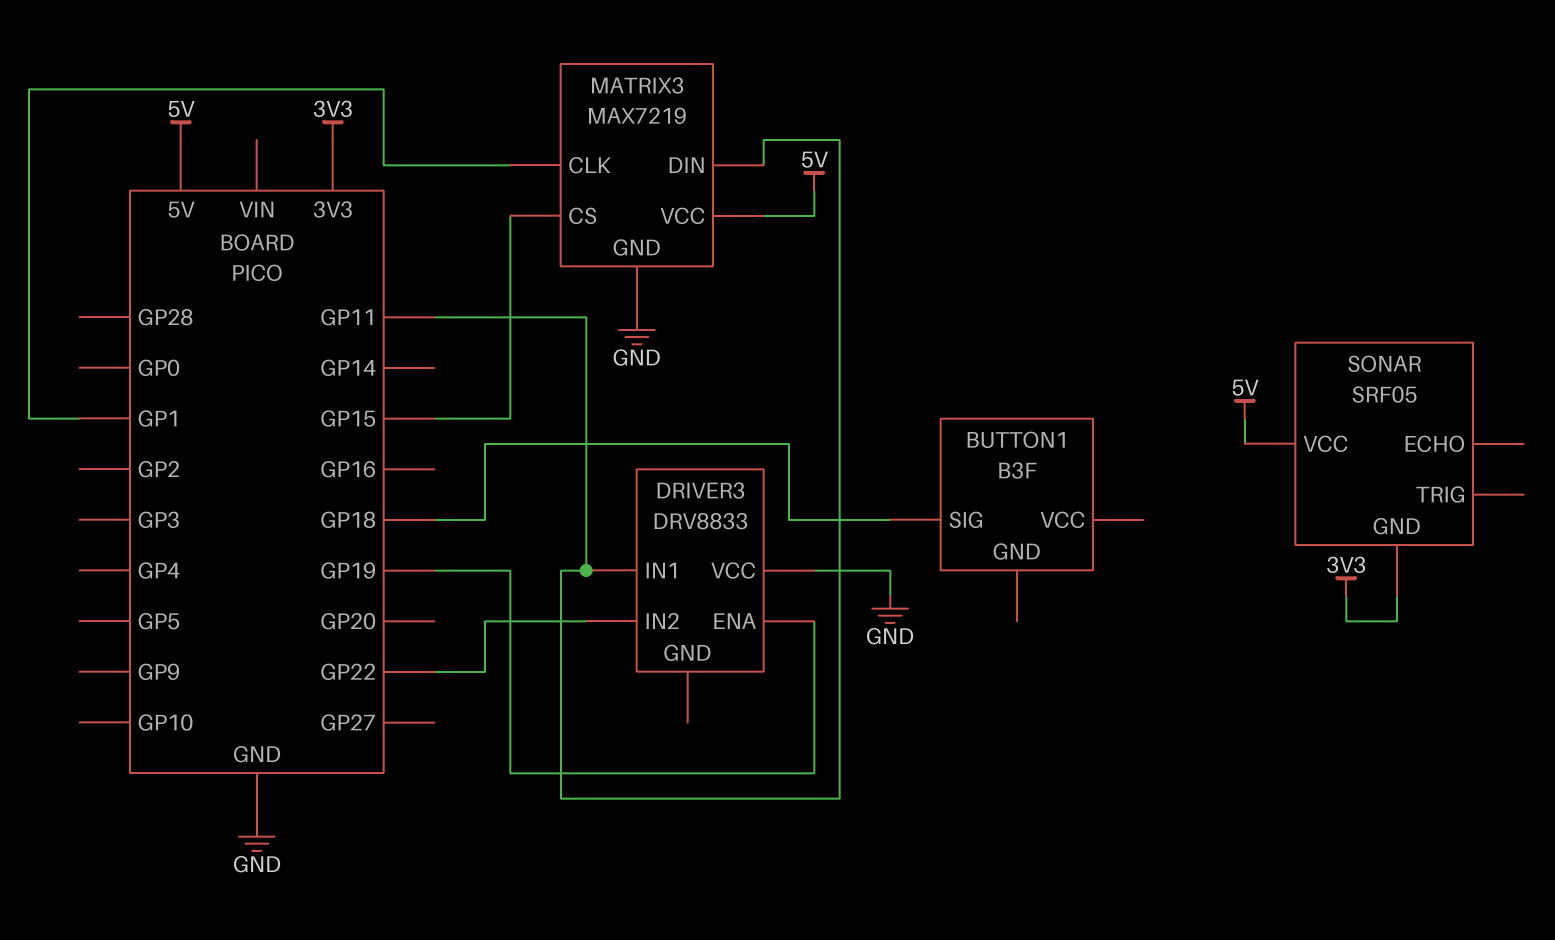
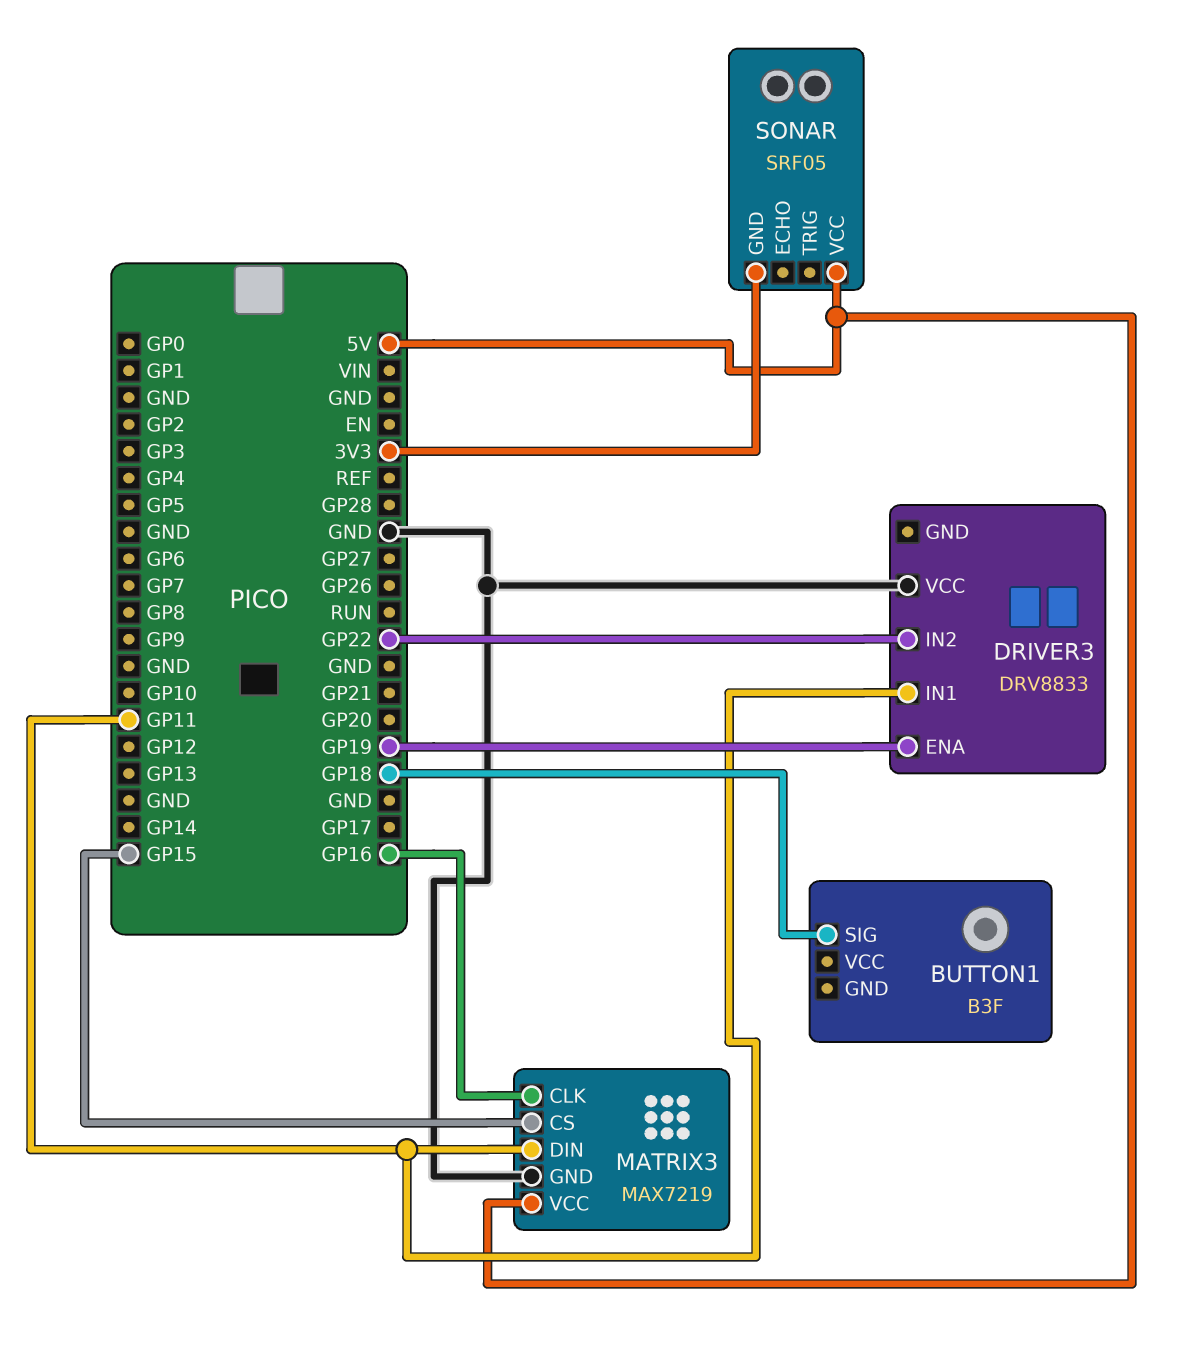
MATRIX3 pin CLK: GP1 -> GP16

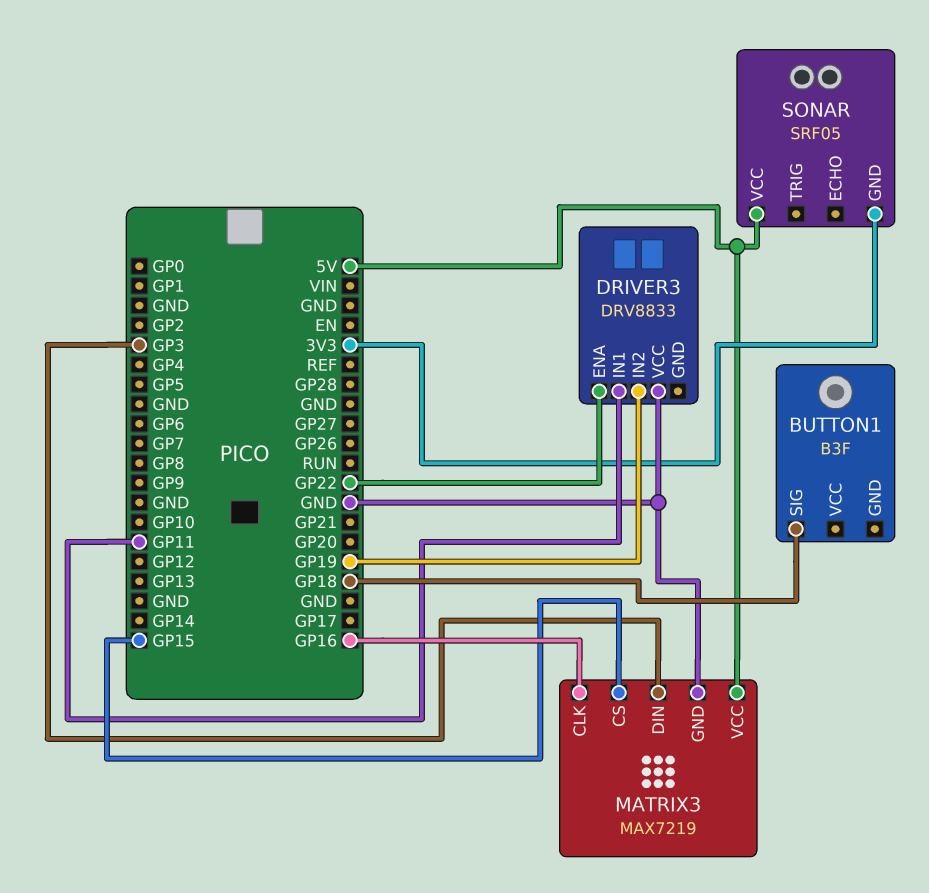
DRIVER3 pin ENA: GP19 -> GP22
DRIVER3 pin IN2: GP22 -> GP19
MATRIX3 pin DIN: GP11 -> GP3

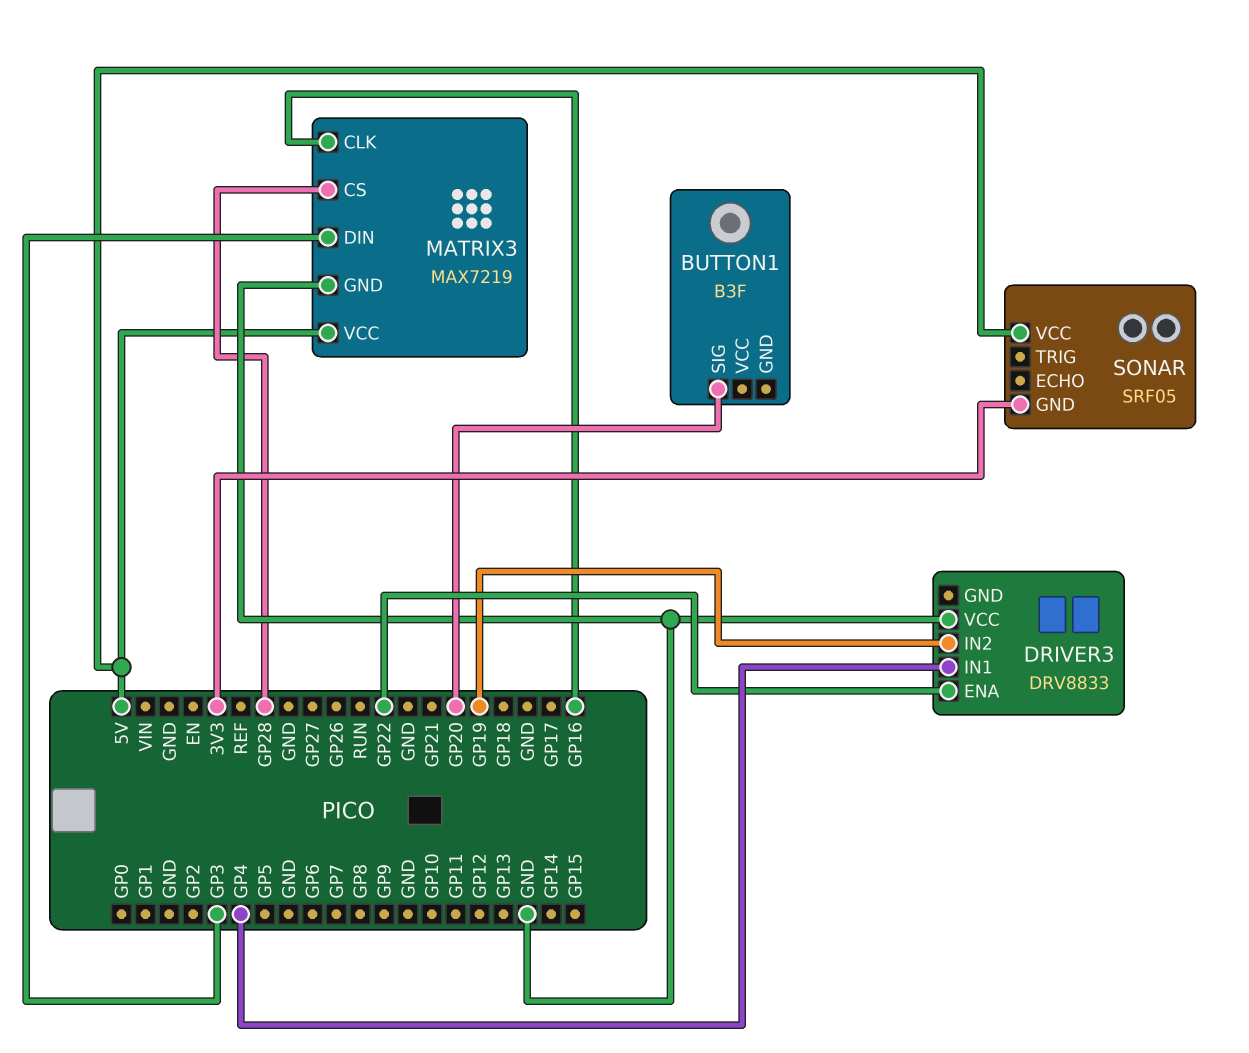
BUTTON1 pin SIG: GP18 -> GP20
DRIVER3 pin IN1: GP11 -> GP4
MATRIX3 pin CS: GP15 -> GP28

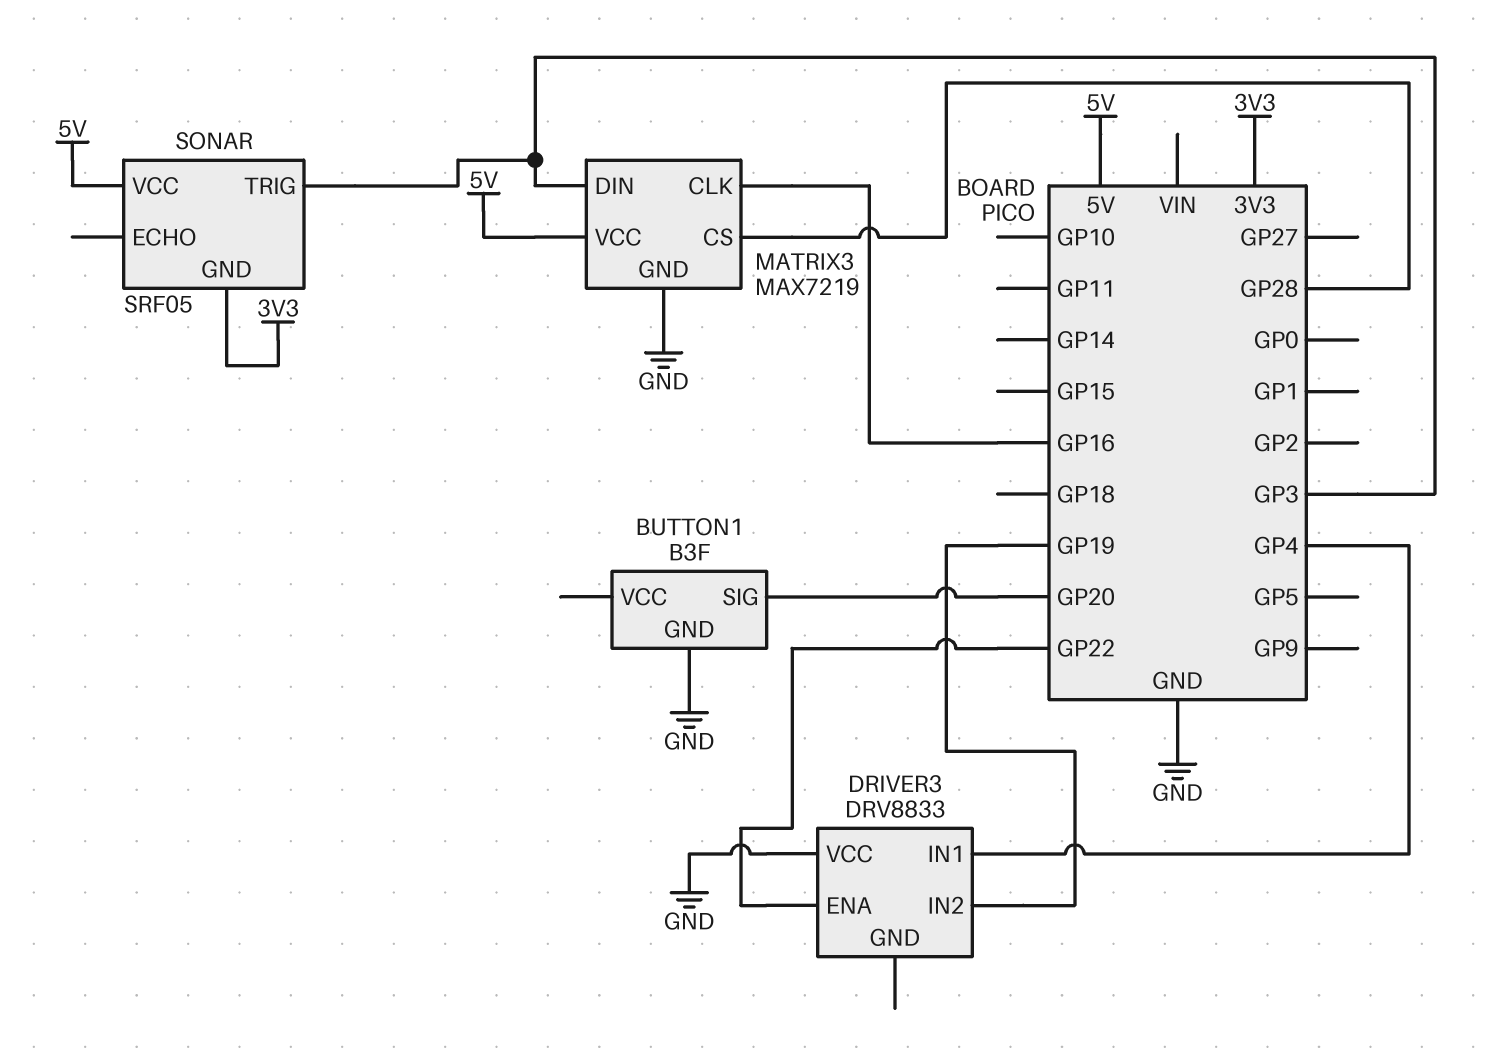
BUTTON1 pin GND: none -> GND
SONAR pin TRIG: none -> GP3

